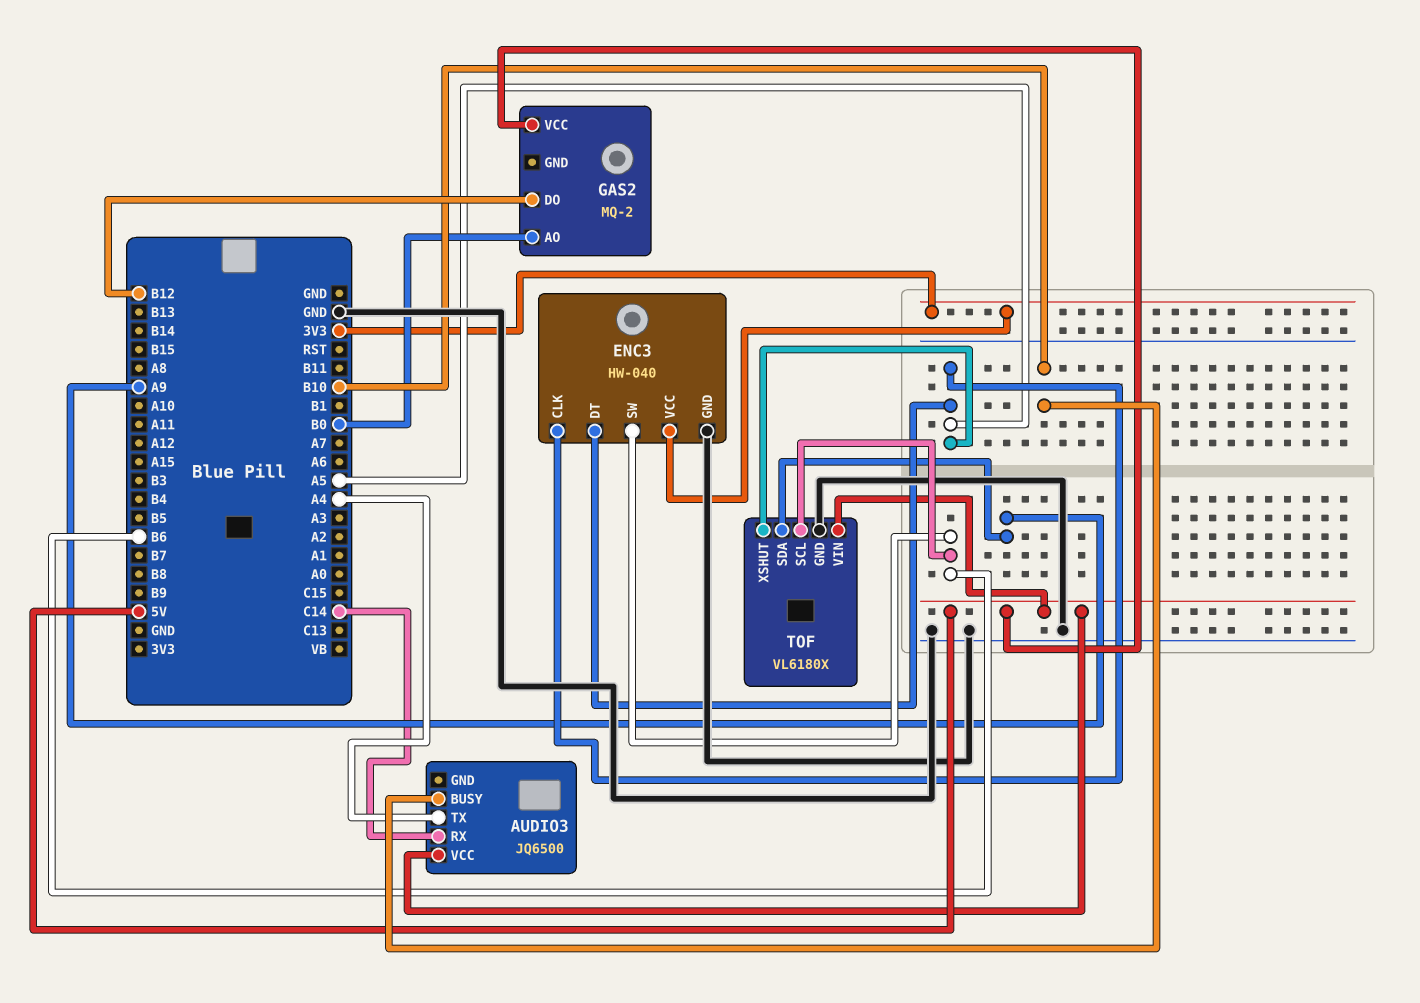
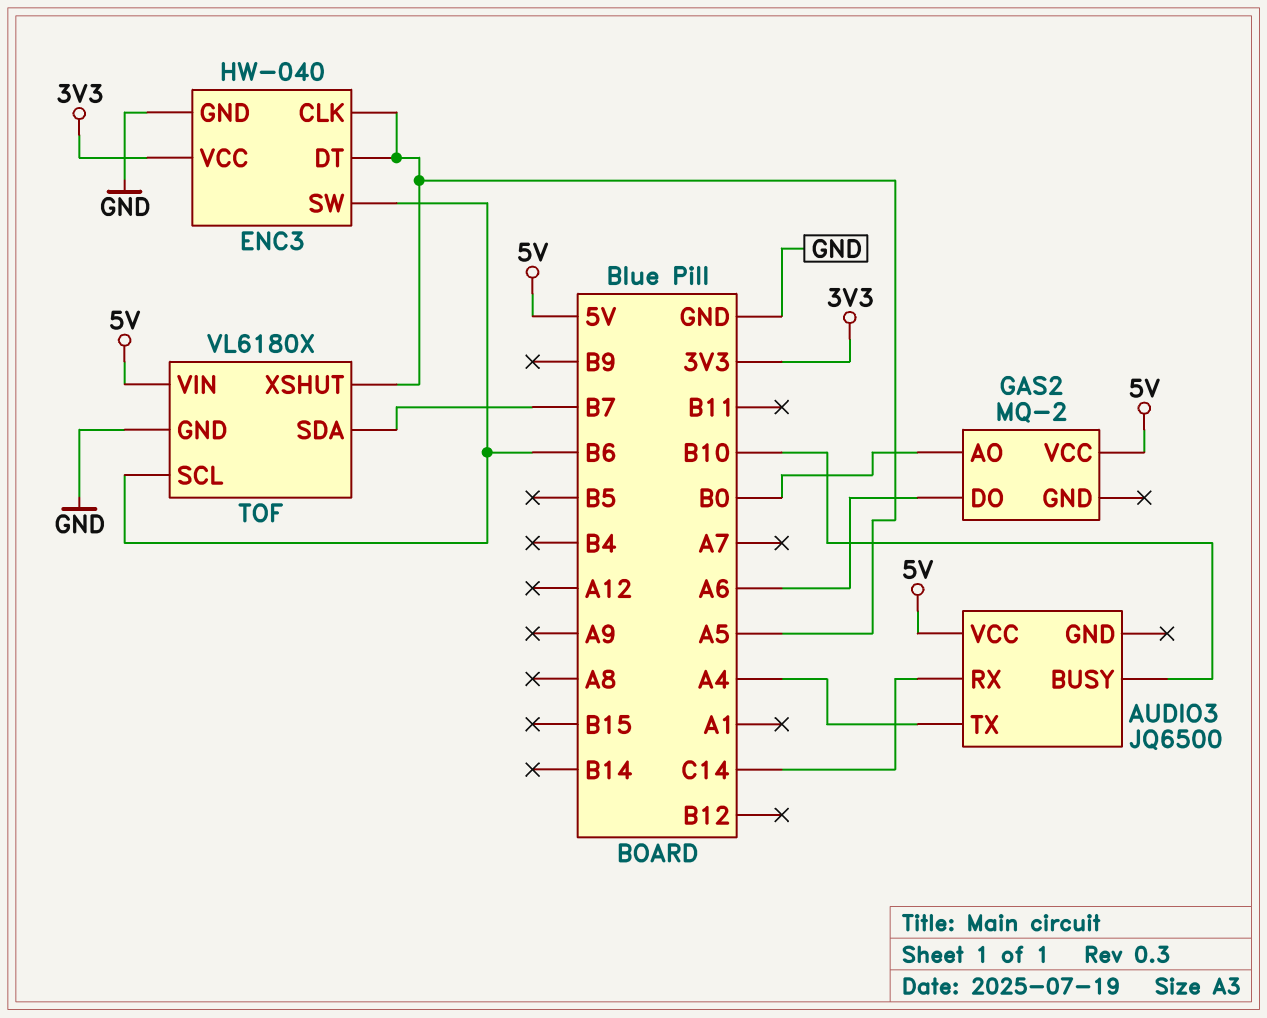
GAS2 pin DO: B12 -> A6
TOF pin SDA: A9 -> B7

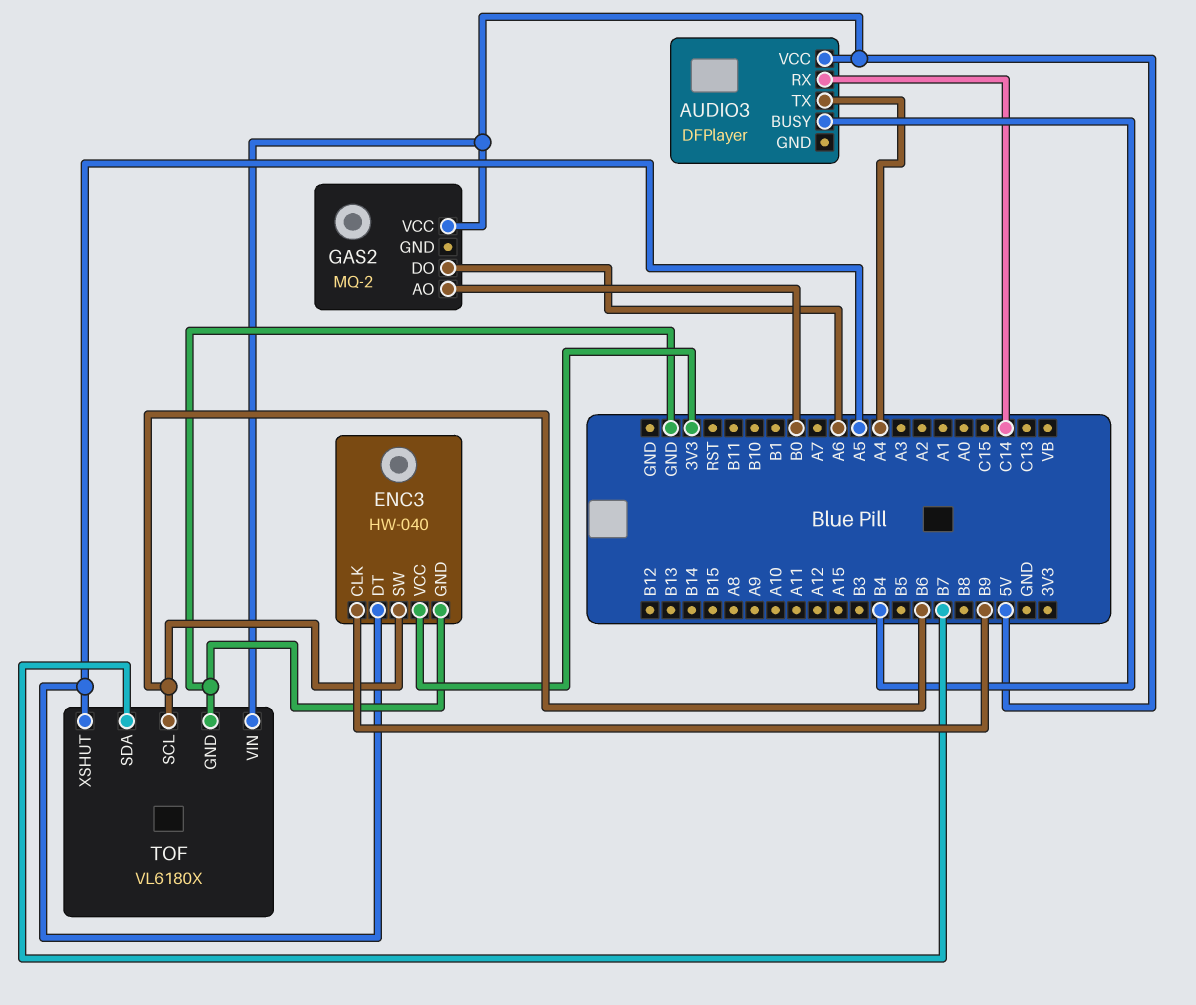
AUDIO3: JQ6500 -> DFPlayer
AUDIO3 pin BUSY: B10 -> B4
ENC3 pin CLK: A5 -> B9

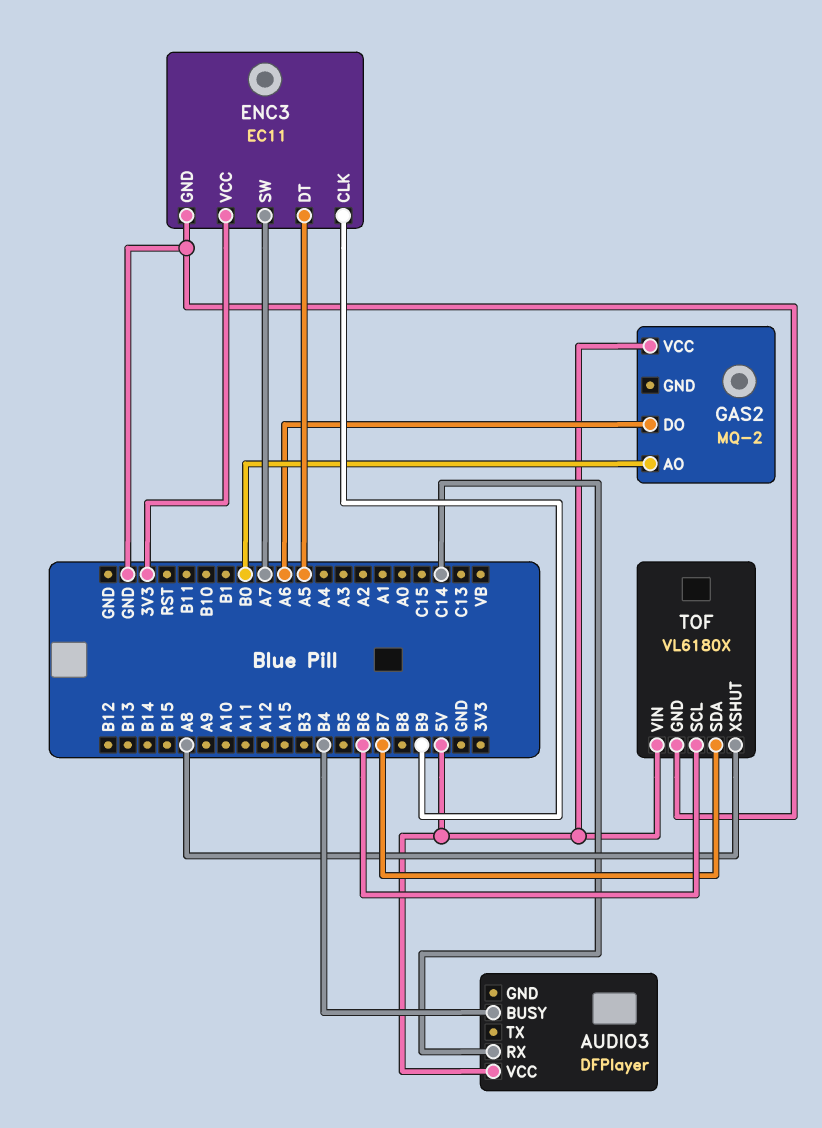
AUDIO3 pin TX: A4 -> none
ENC3: HW-040 -> EC11
ENC3 pin SW: B6 -> A7
TOF pin XSHUT: A5 -> A8

